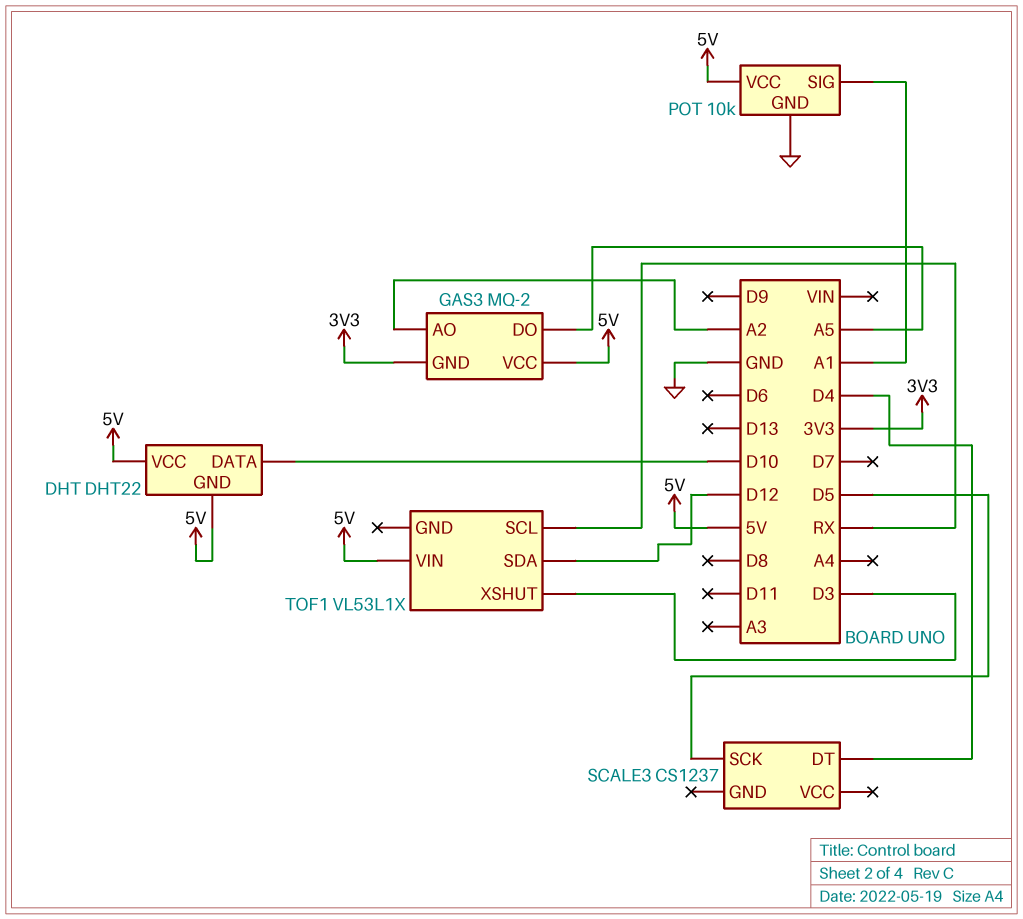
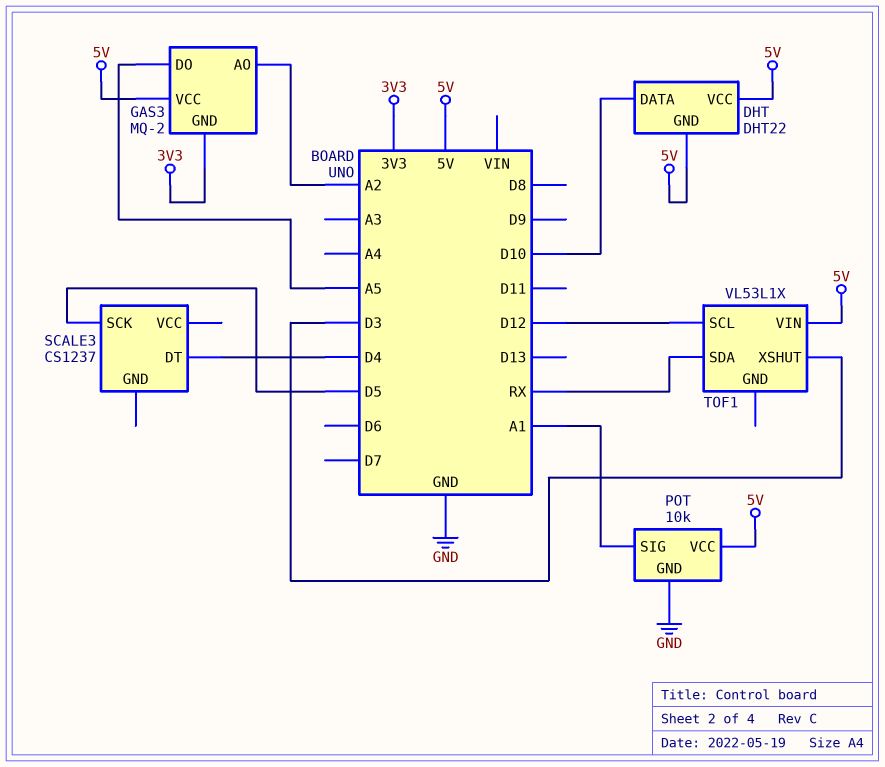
TOF1 pin SCL: RX -> D12
TOF1 pin SDA: D12 -> RX

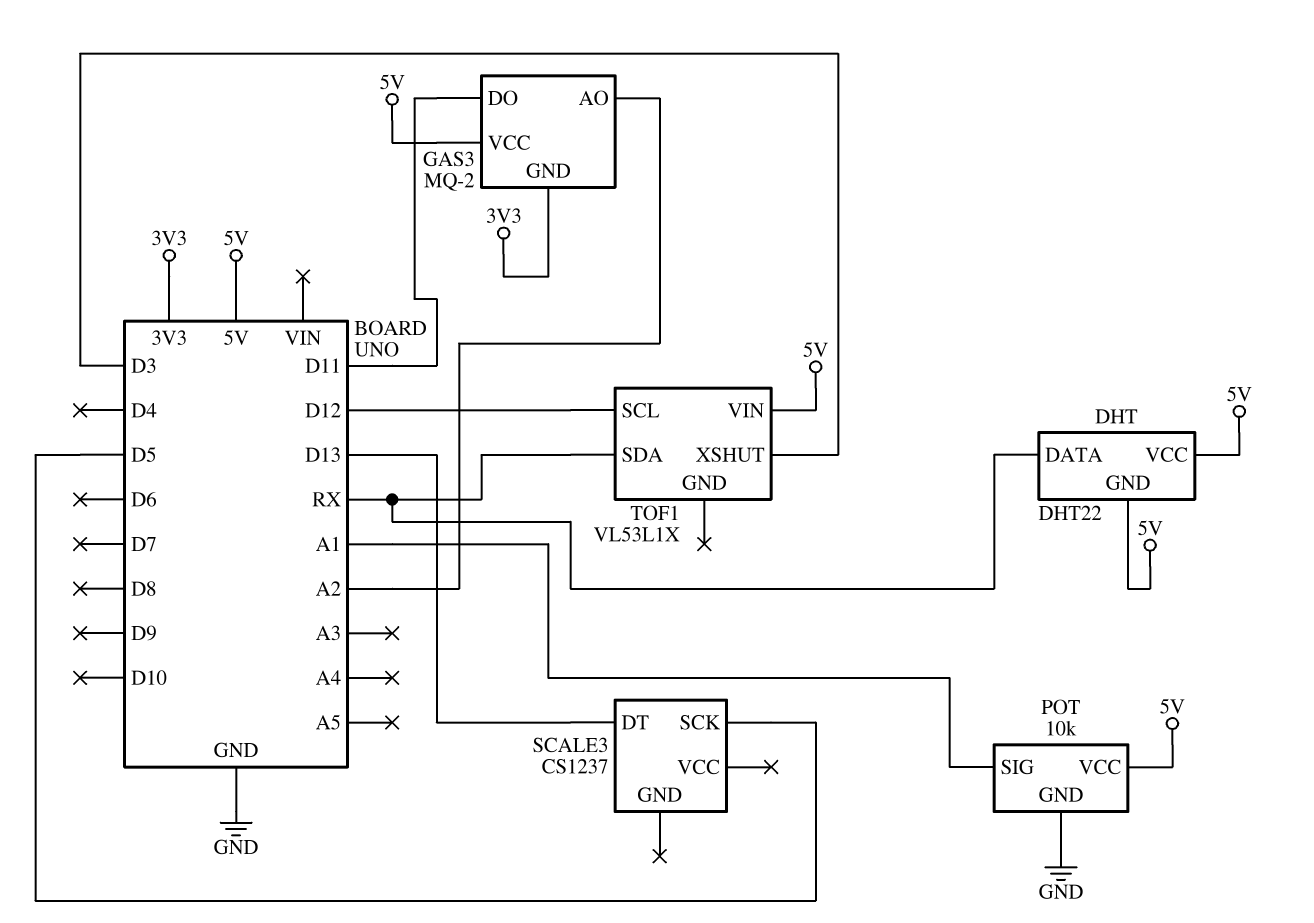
DHT pin DATA: D10 -> RX
GAS3 pin DO: A5 -> D11
SCALE3 pin DT: D4 -> D13

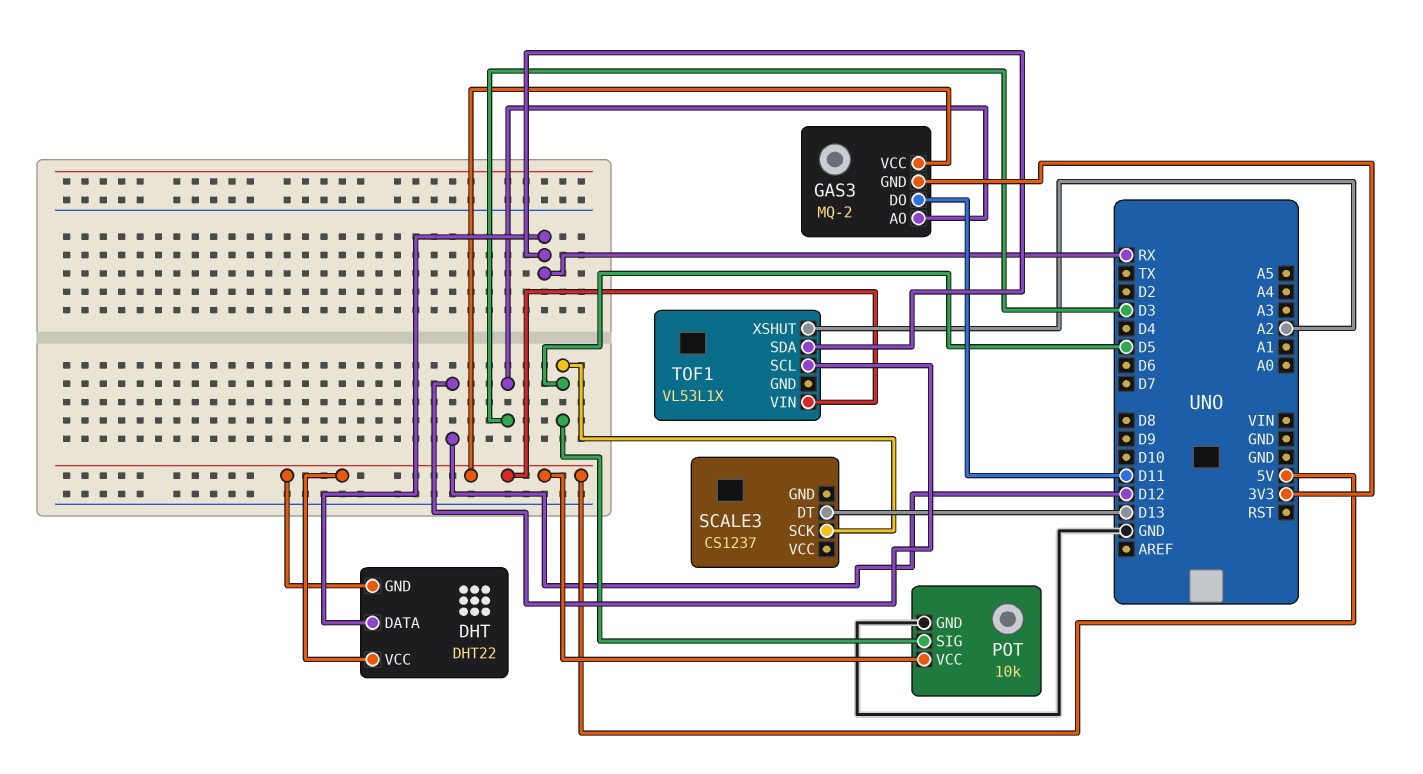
GAS3 pin AO: A2 -> D3
POT pin SIG: A1 -> D5
TOF1 pin XSHUT: D3 -> A2

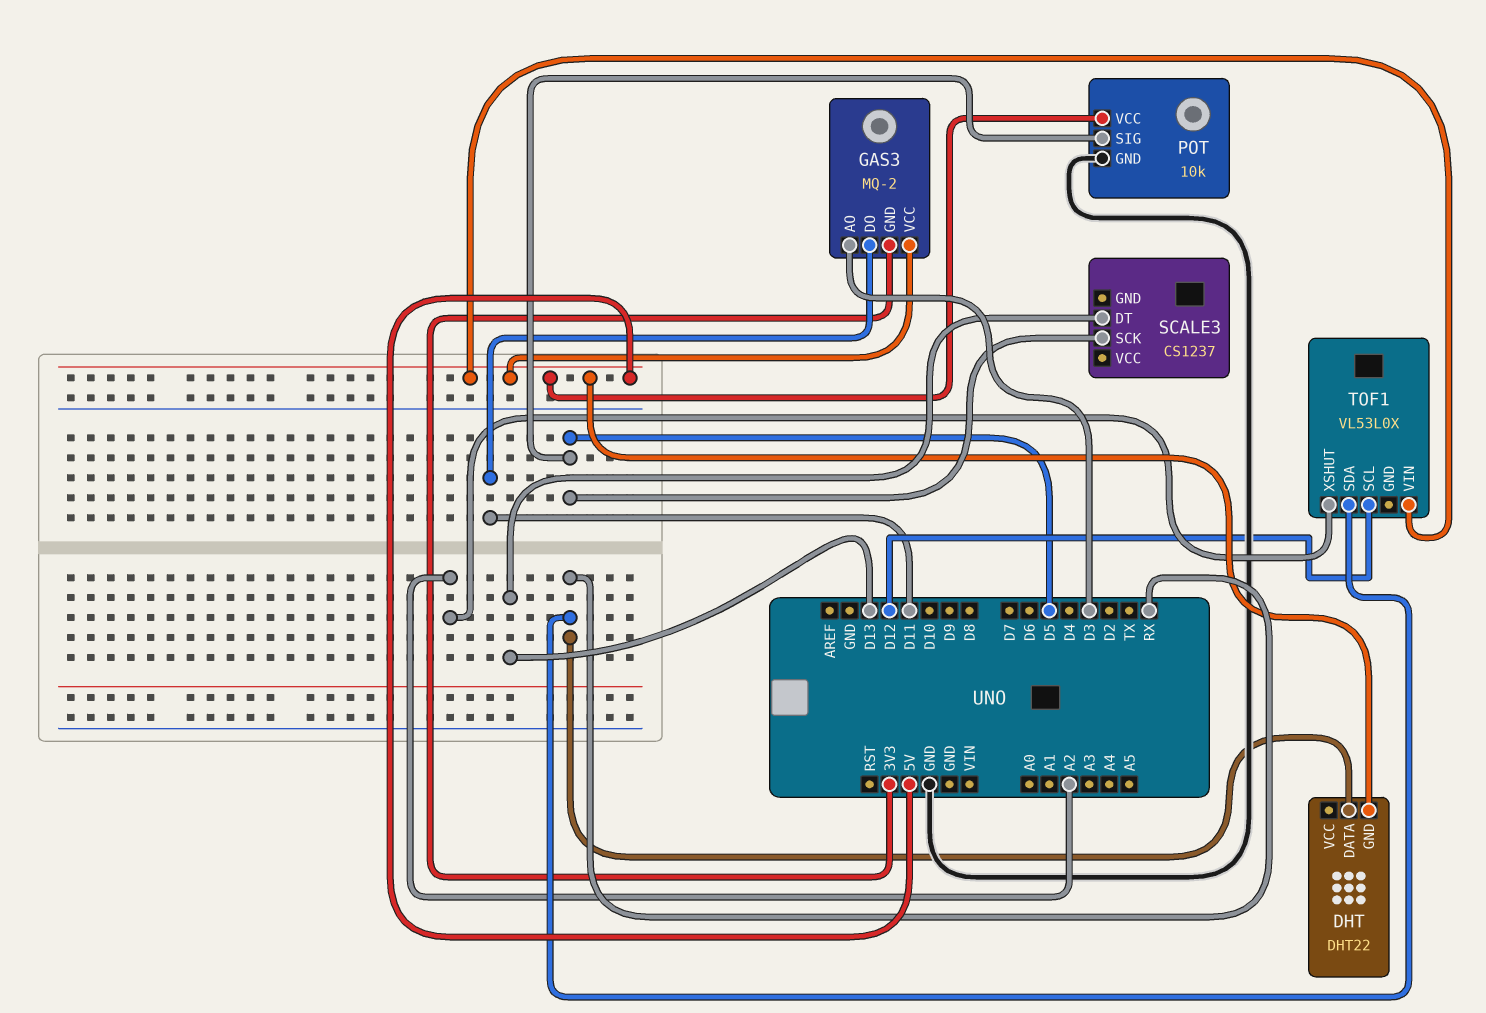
DHT pin VCC: 5V -> none
TOF1: VL53L1X -> VL53L0X

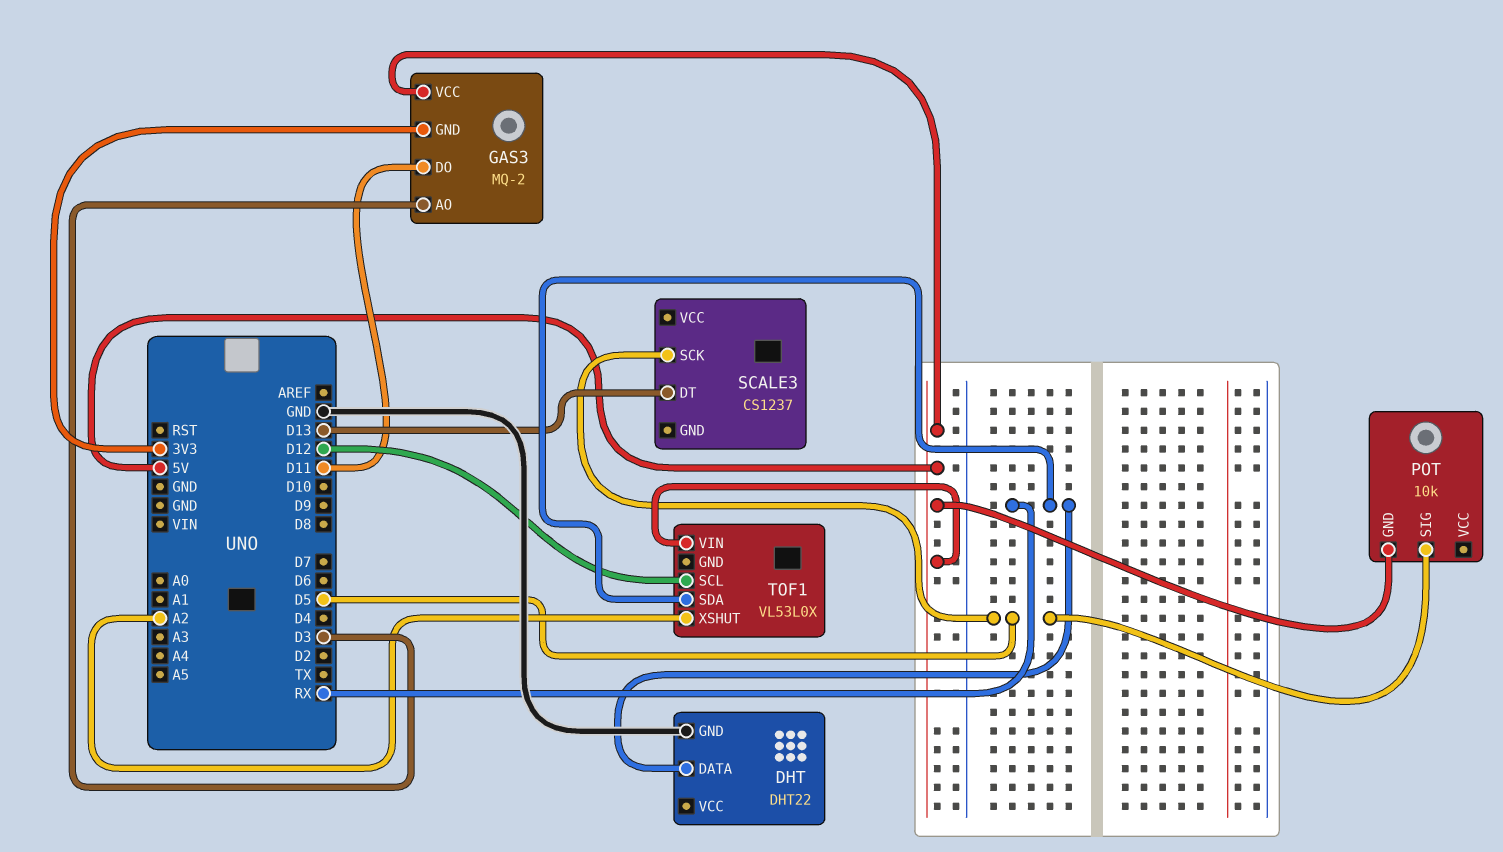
DHT pin GND: 5V -> GND
POT pin GND: GND -> 5V
POT pin VCC: 5V -> none

